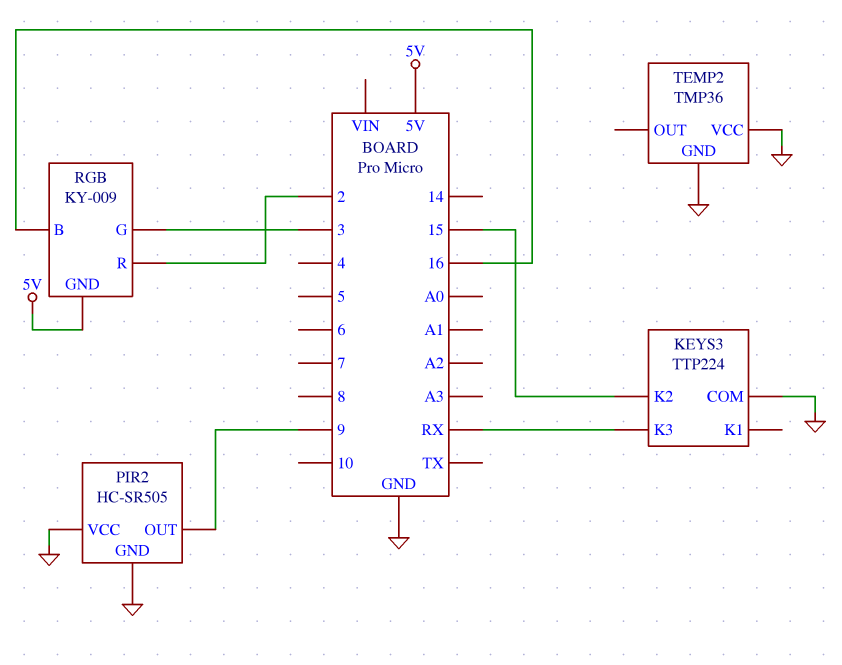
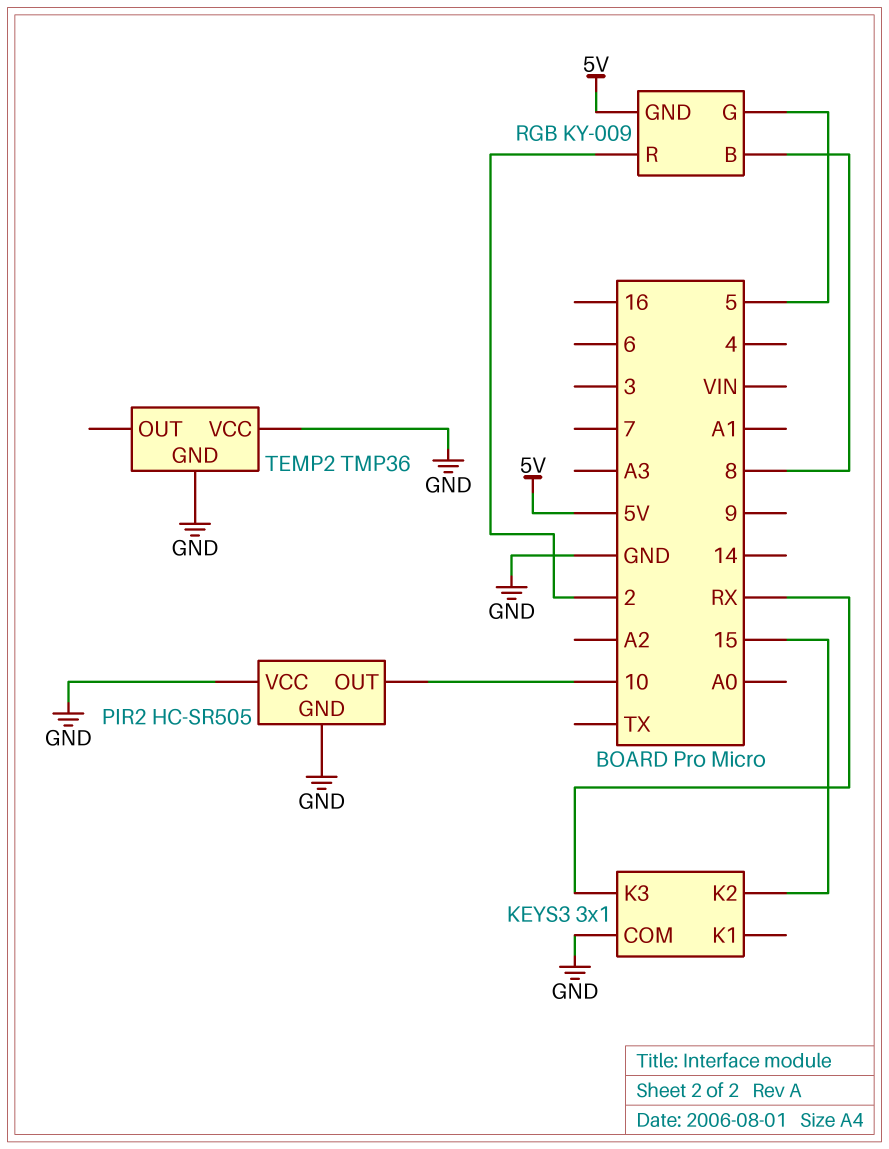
KEYS3: TTP224 -> 3x1
PIR2 pin OUT: 9 -> 10
RGB pin B: 16 -> 8
RGB pin G: 3 -> 5

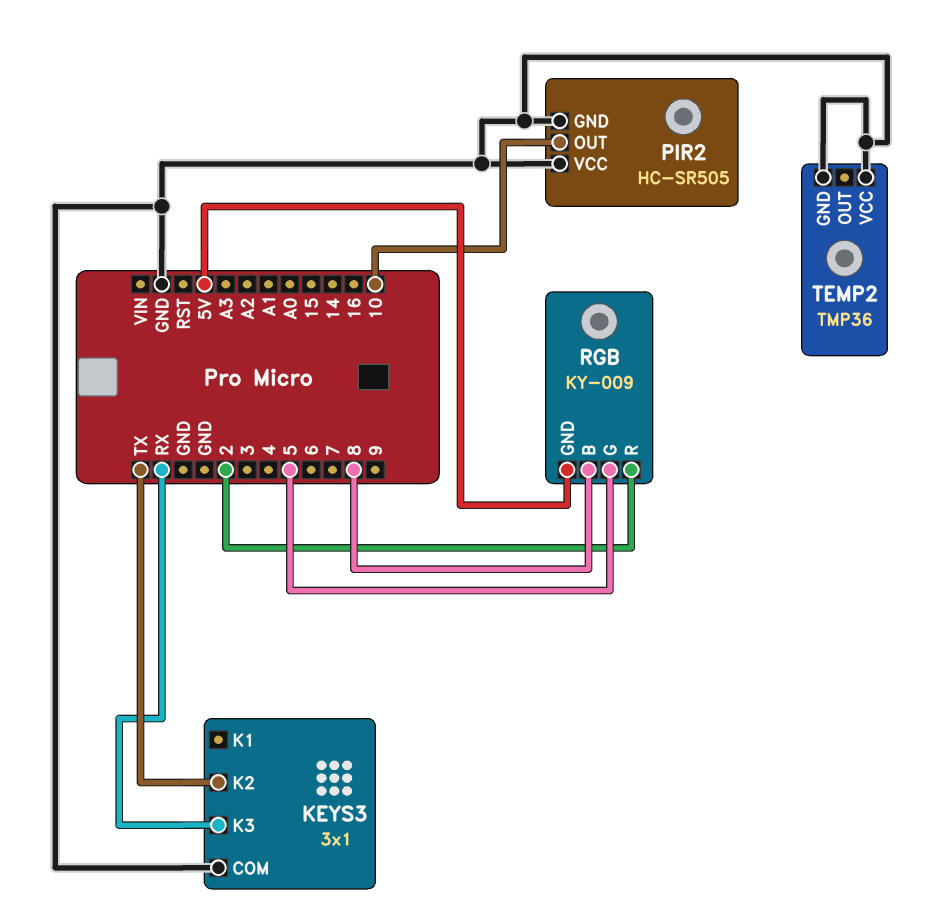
KEYS3 pin K2: 15 -> TX

